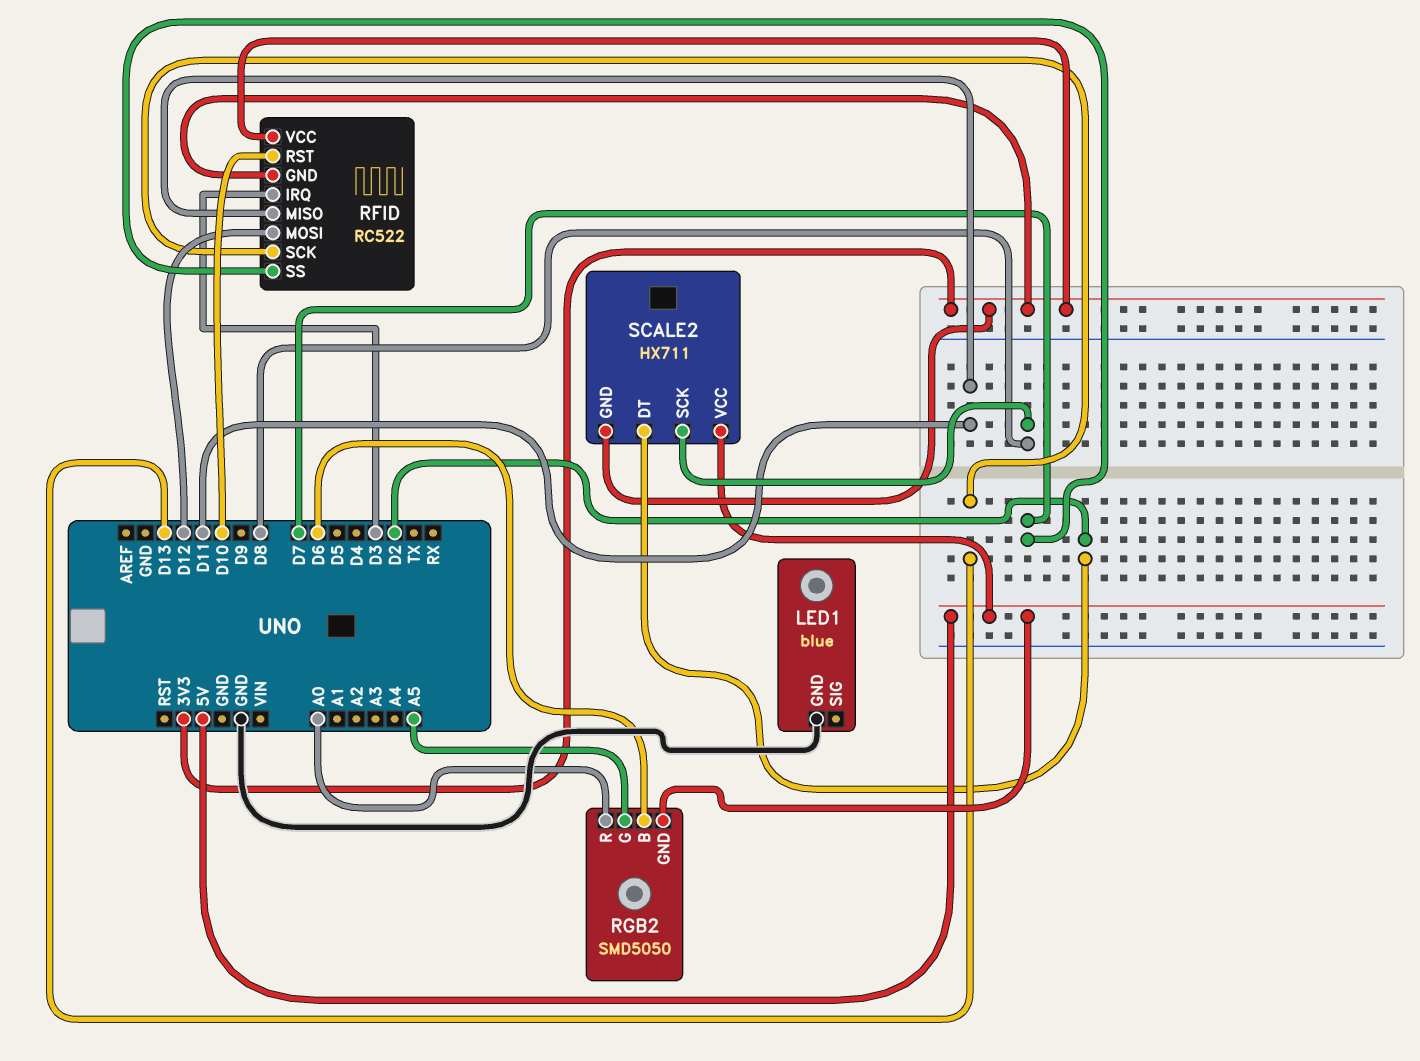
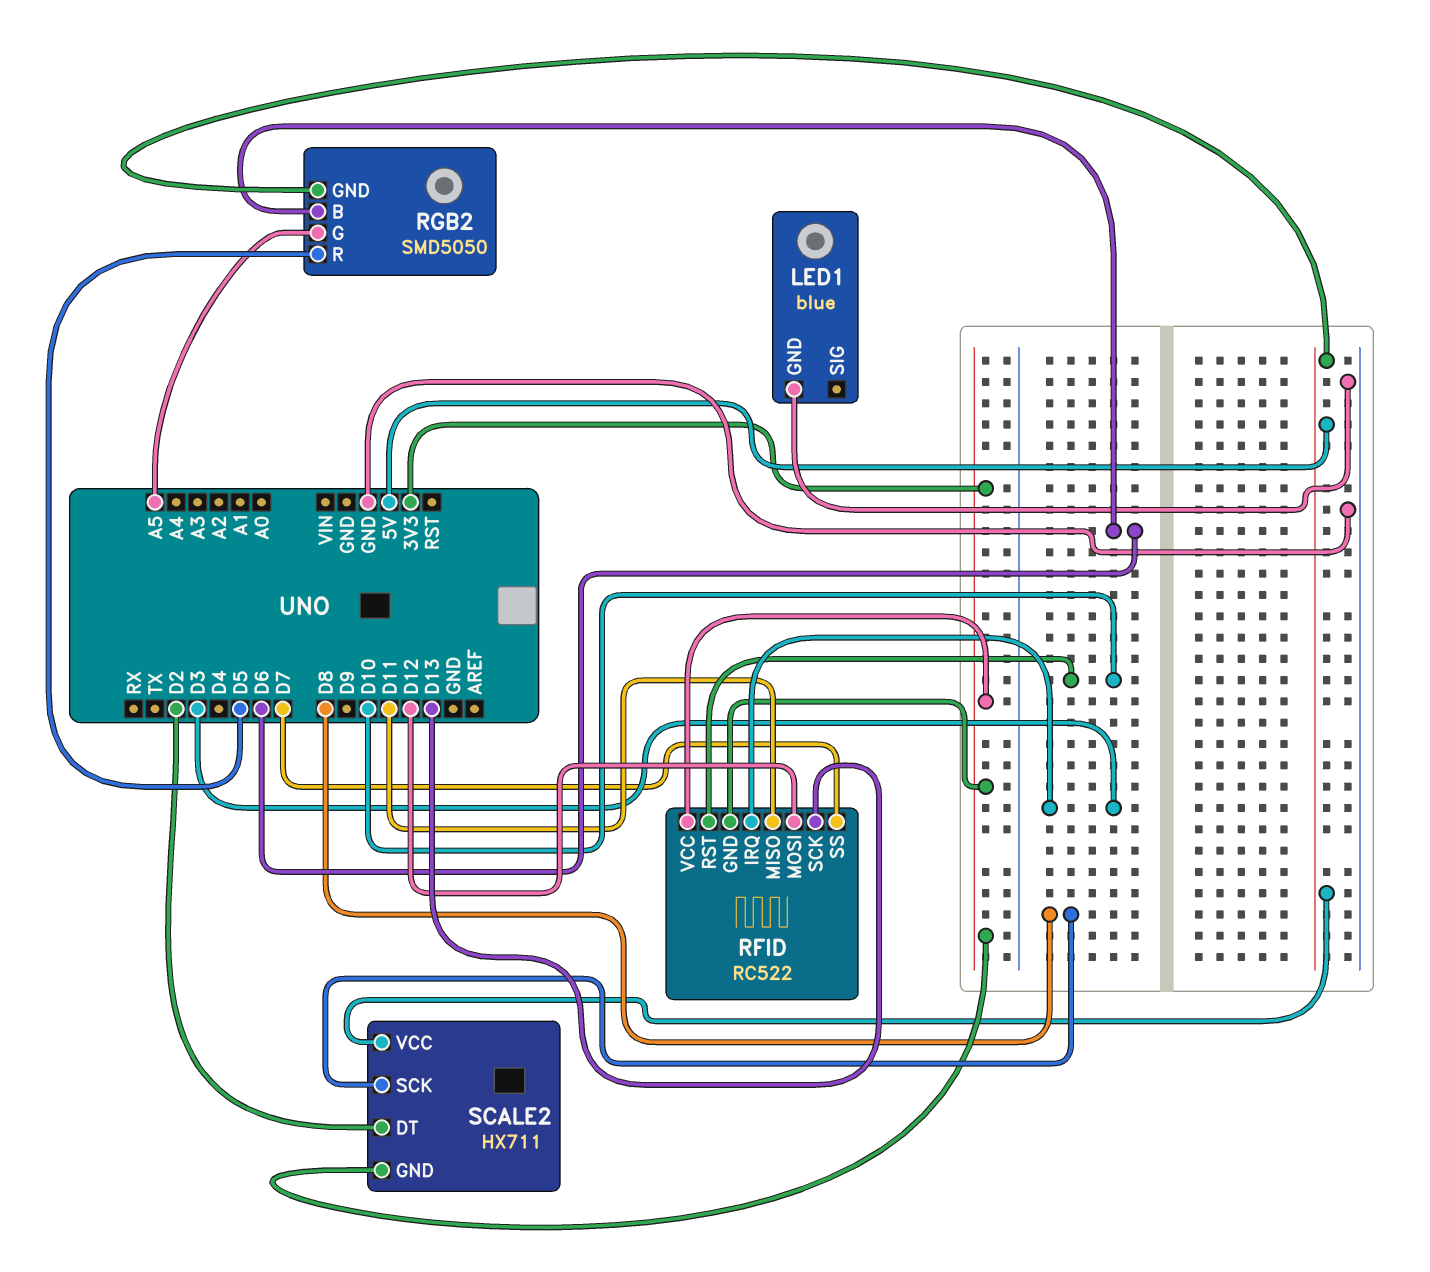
RGB2 pin R: A0 -> D5

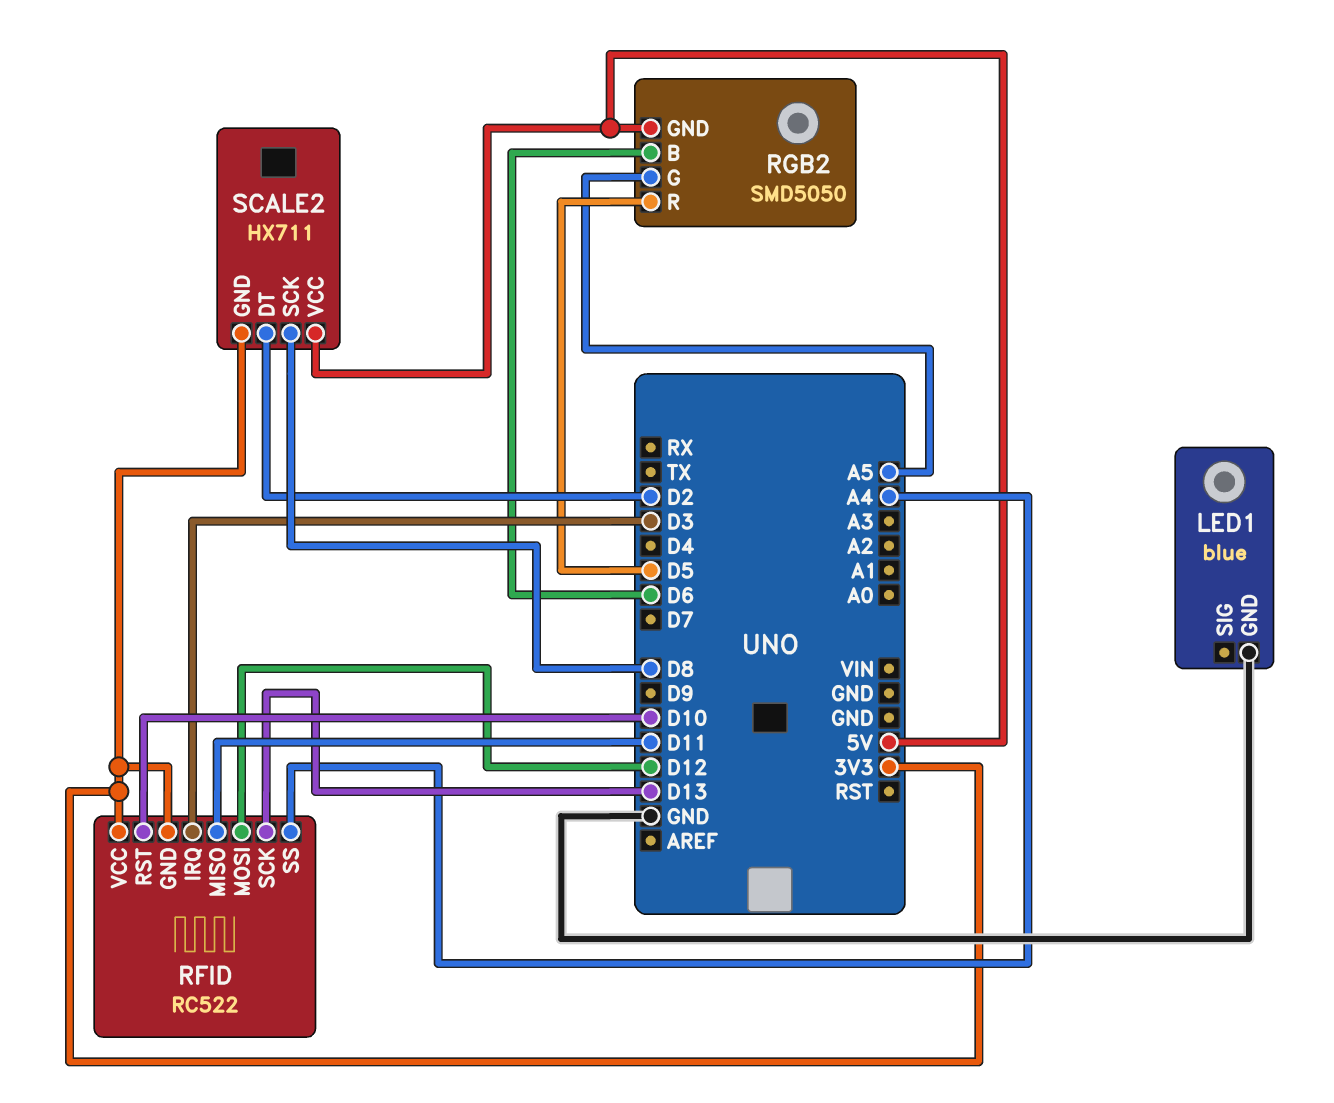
RFID pin SS: D7 -> A4

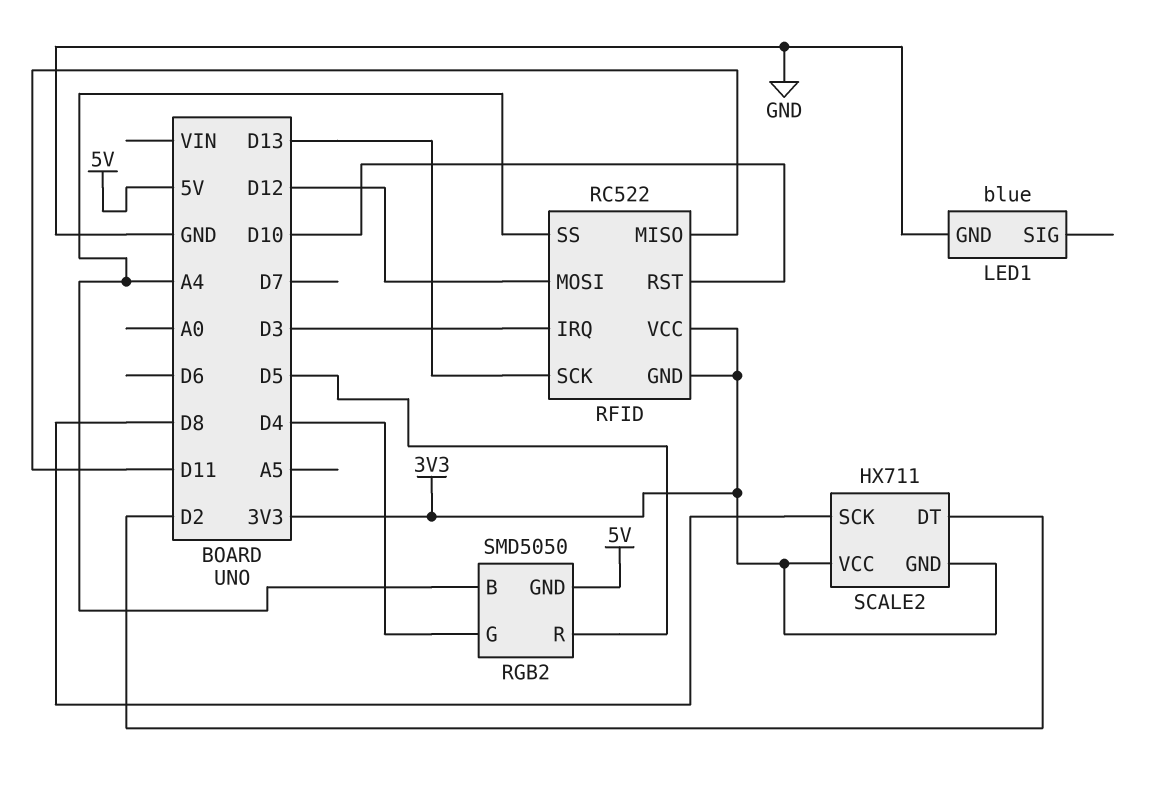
RGB2 pin B: D6 -> A4
RGB2 pin G: A5 -> D4
SCALE2 pin VCC: 5V -> 3V3

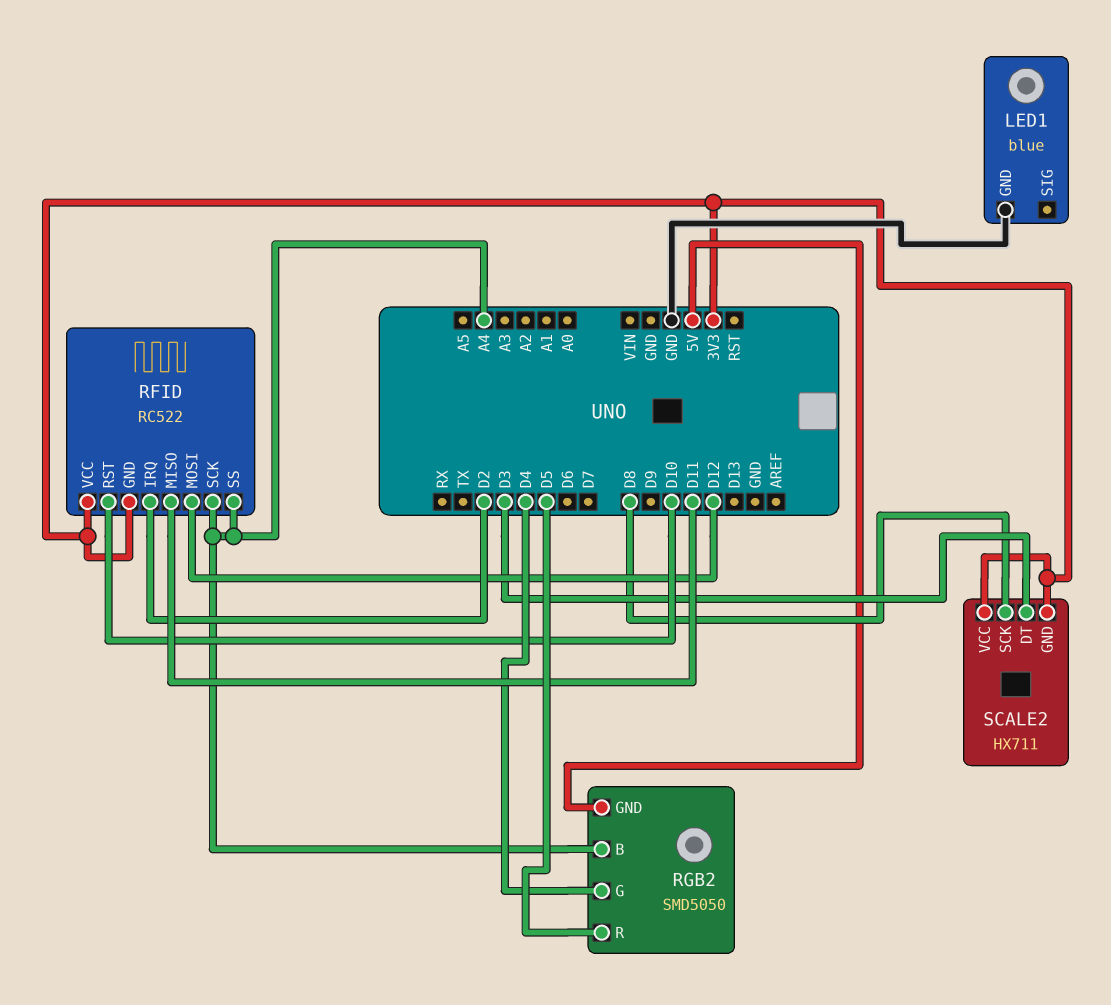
RFID pin IRQ: D3 -> D2
RFID pin SCK: D13 -> A4
SCALE2 pin DT: D2 -> D3

